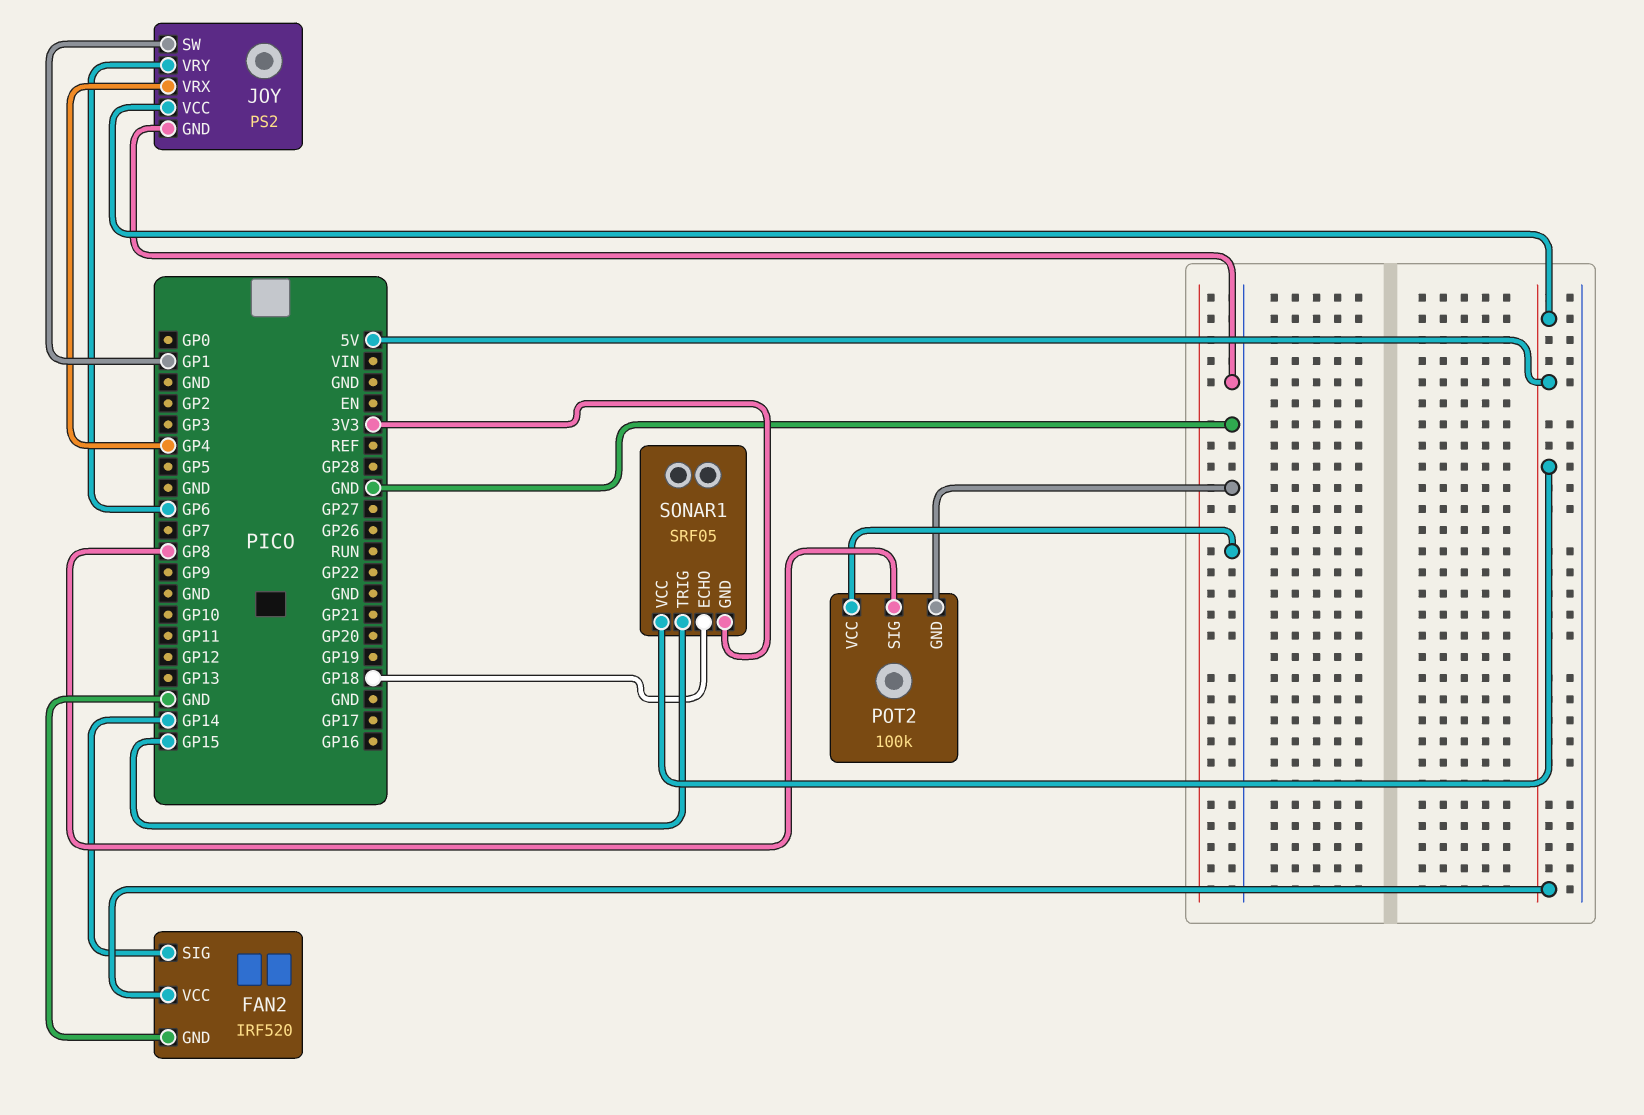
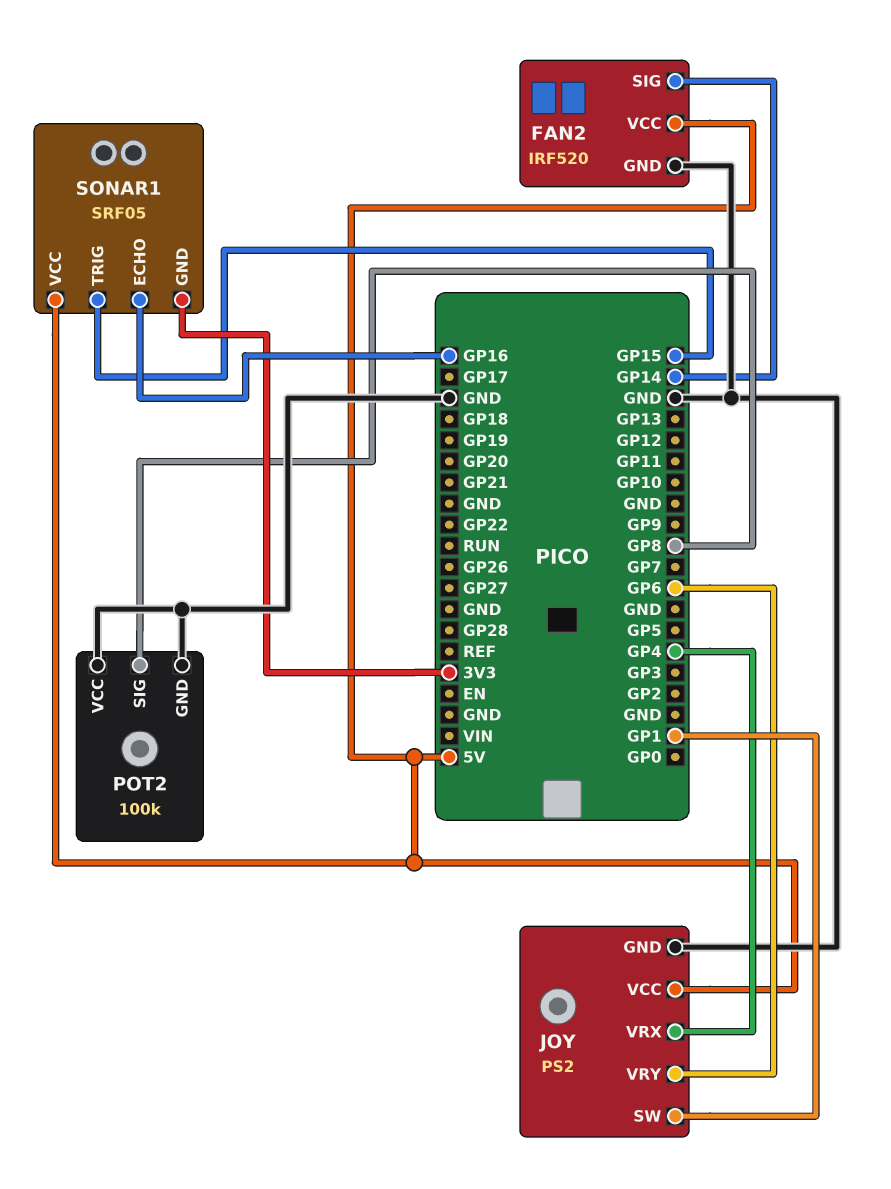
SONAR1 pin ECHO: GP18 -> GP16

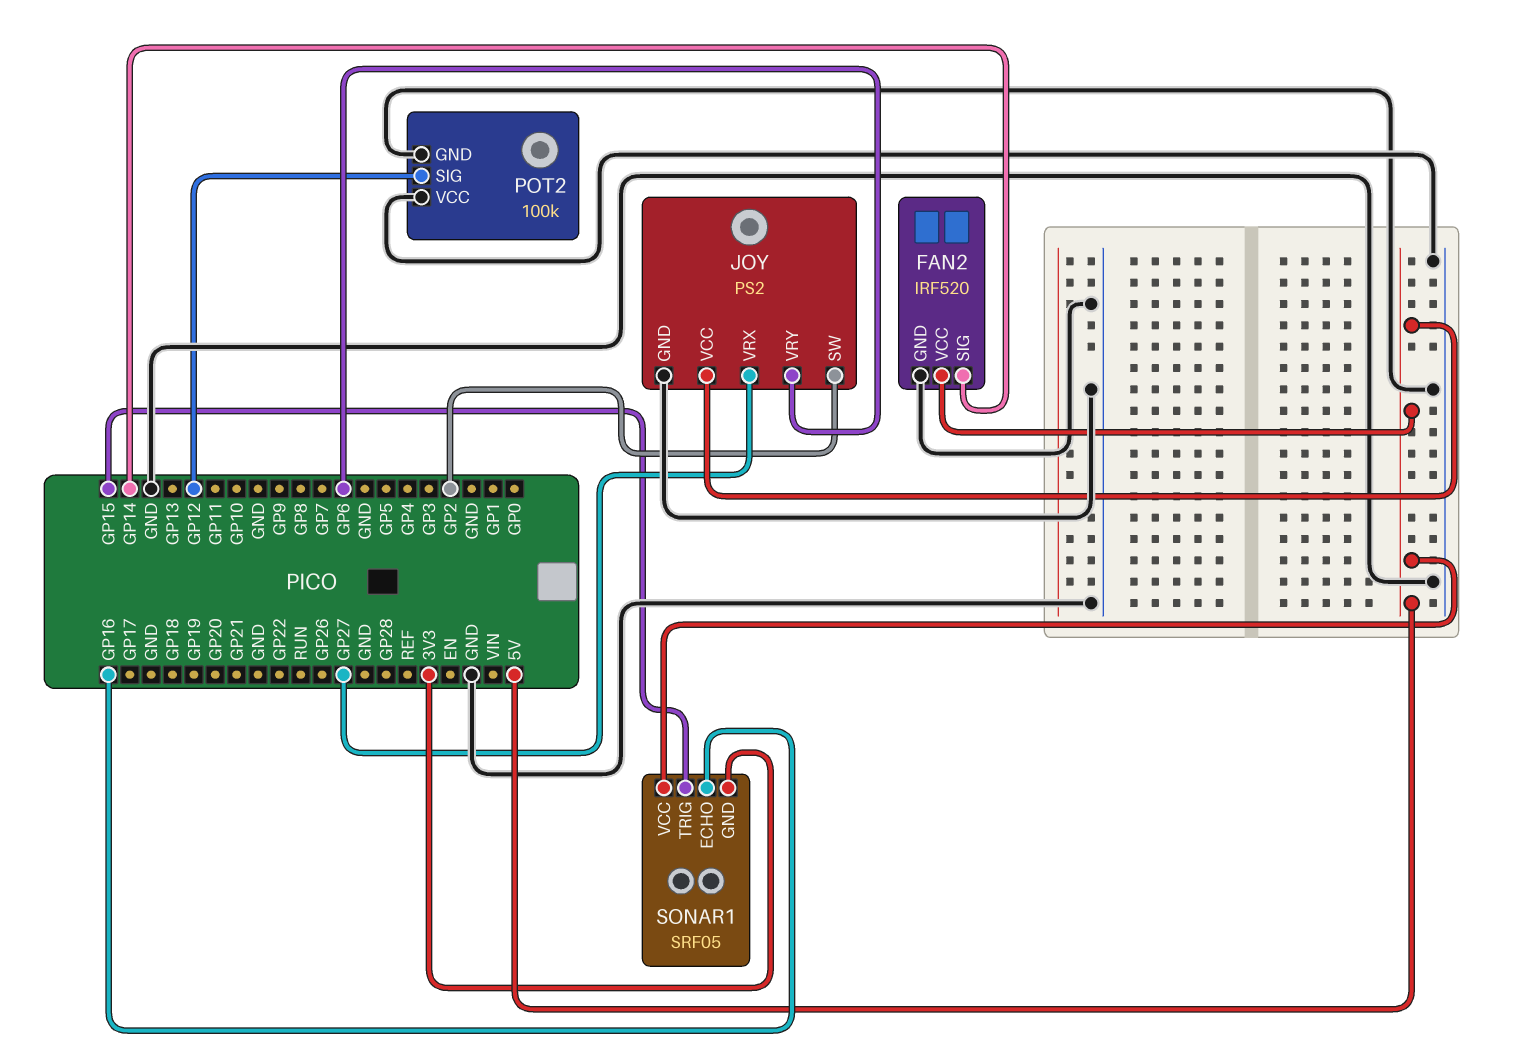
JOY pin SW: GP1 -> GP2
JOY pin VRX: GP4 -> GP27
POT2 pin SIG: GP8 -> GP12

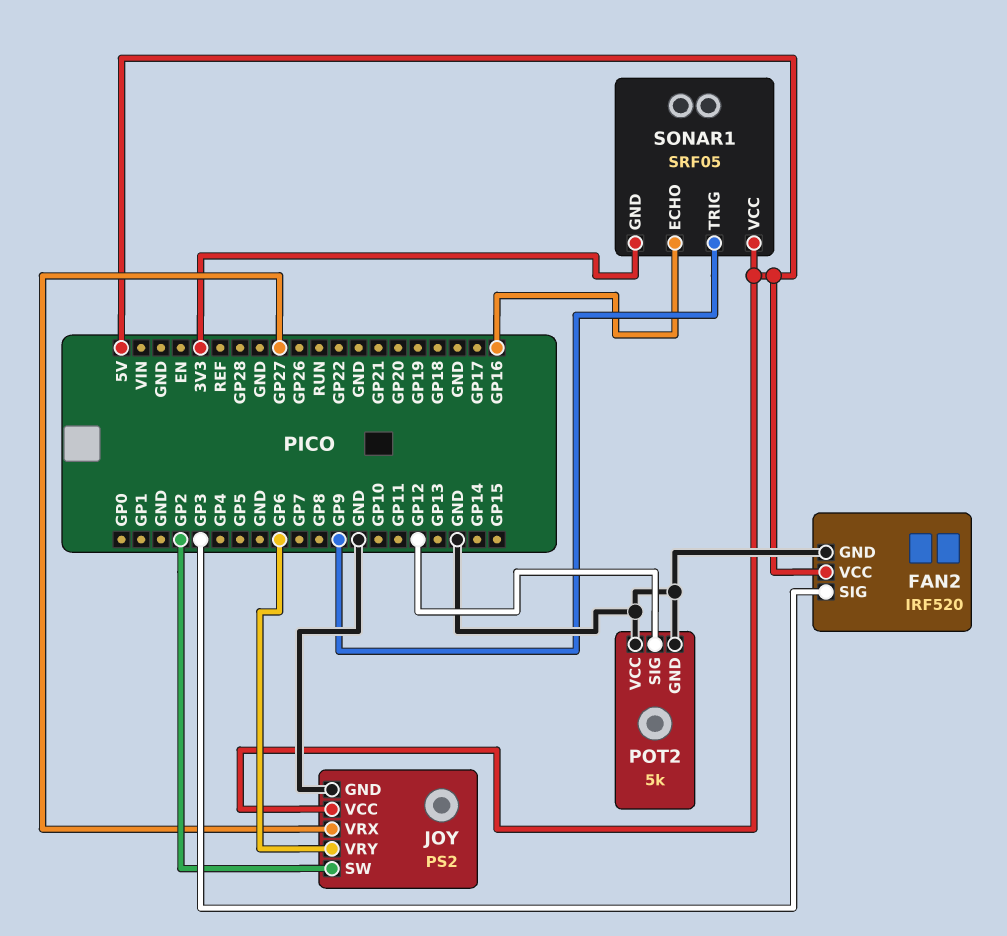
FAN2 pin SIG: GP14 -> GP3
POT2: 100k -> 5k
SONAR1 pin TRIG: GP15 -> GP9

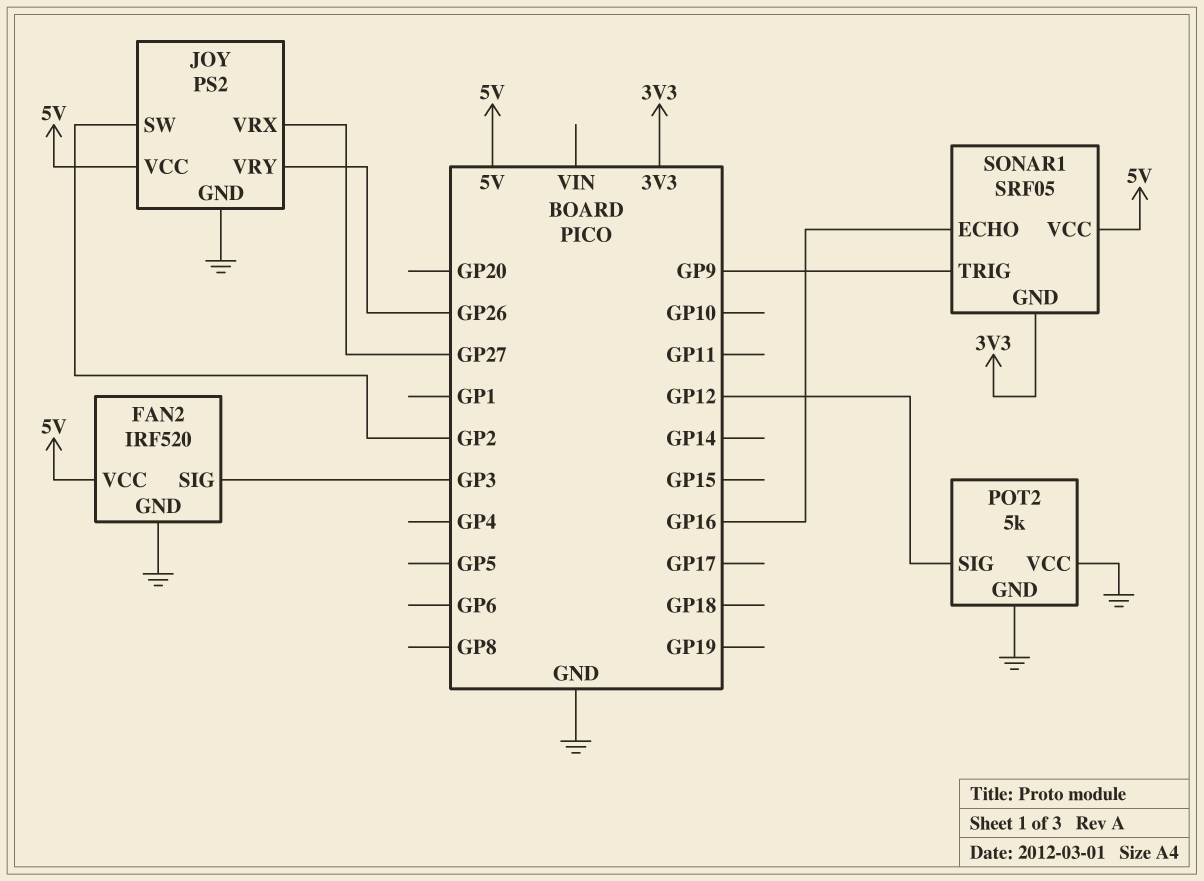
JOY pin VRY: GP6 -> GP26

